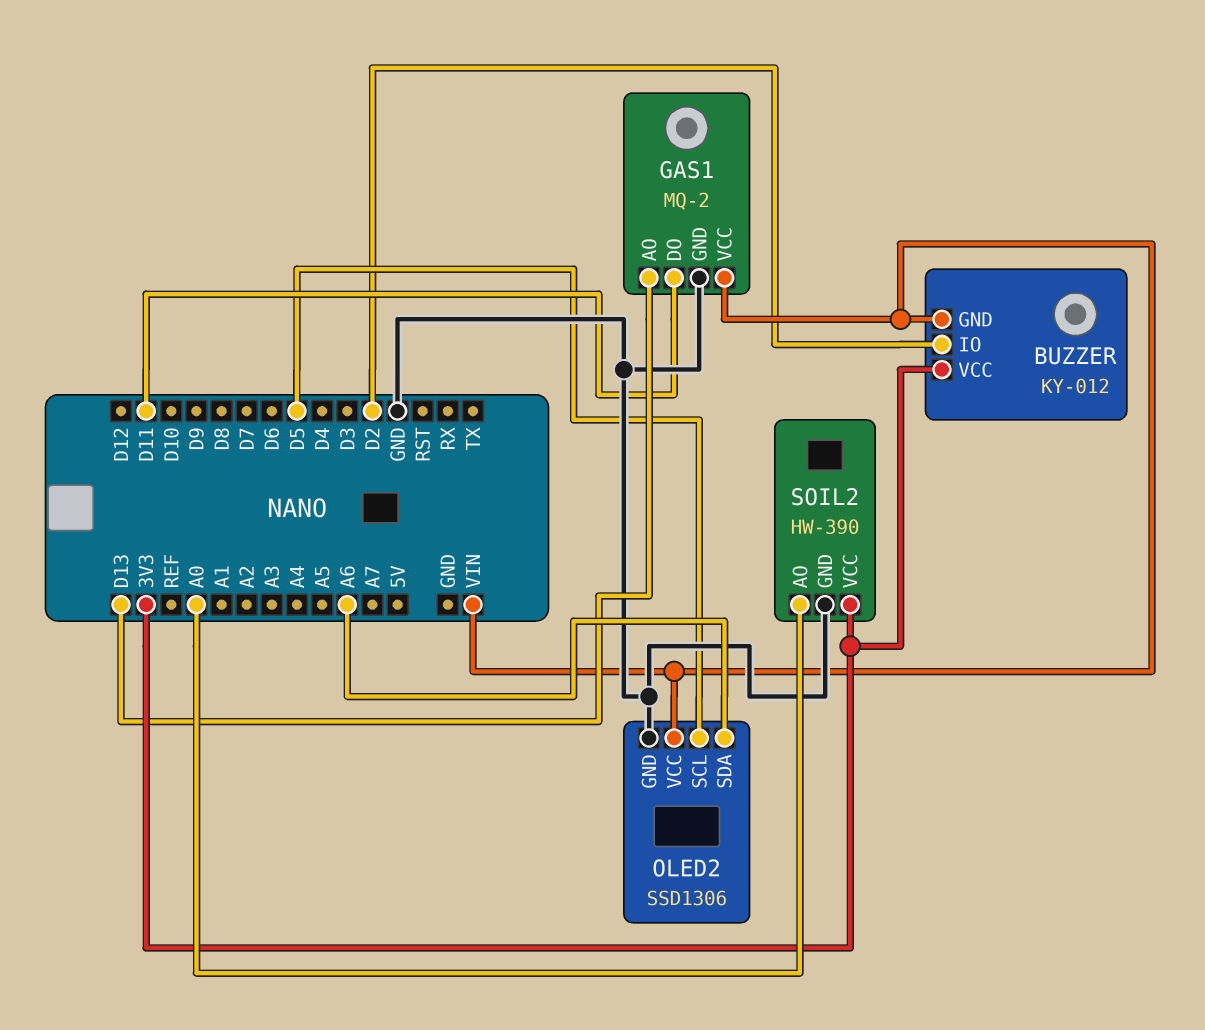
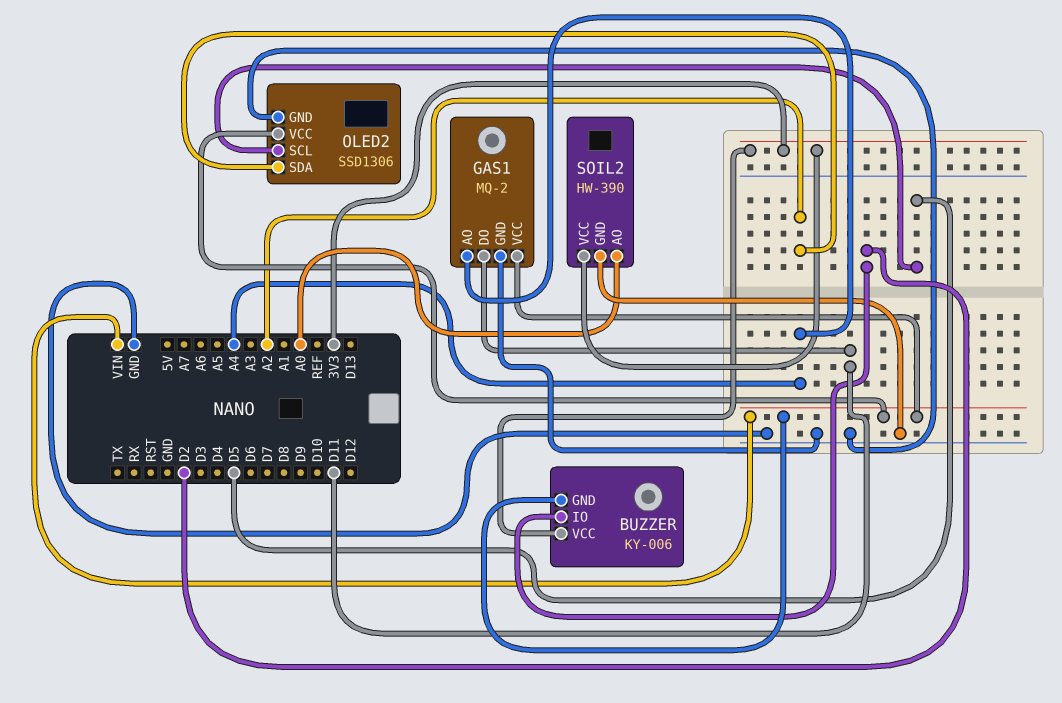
BUZZER: KY-012 -> KY-006
GAS1 pin AO: D13 -> A4
OLED2 pin SDA: A6 -> A2

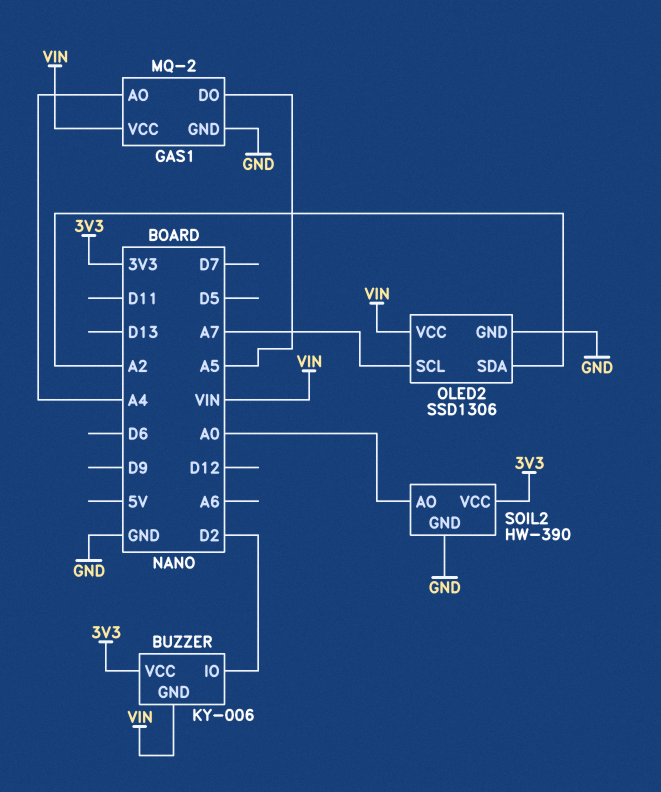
GAS1 pin DO: D11 -> A5
OLED2 pin SCL: D5 -> A7

